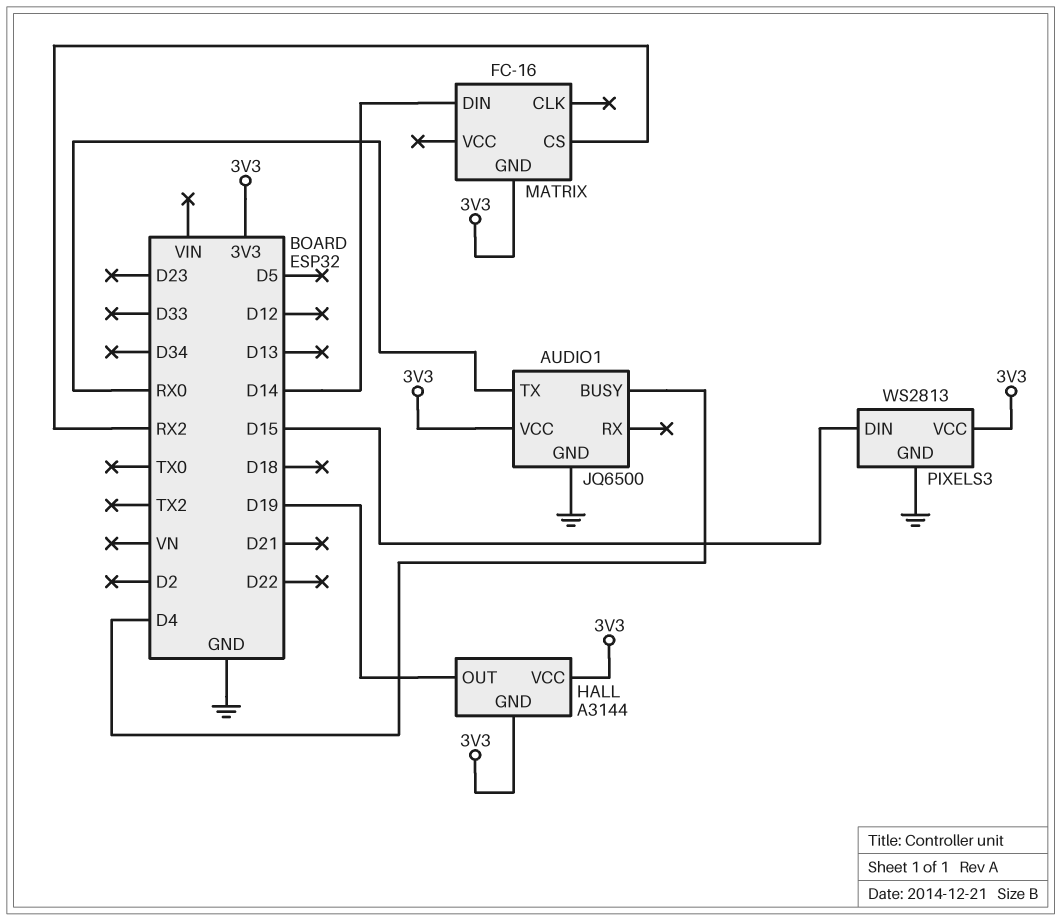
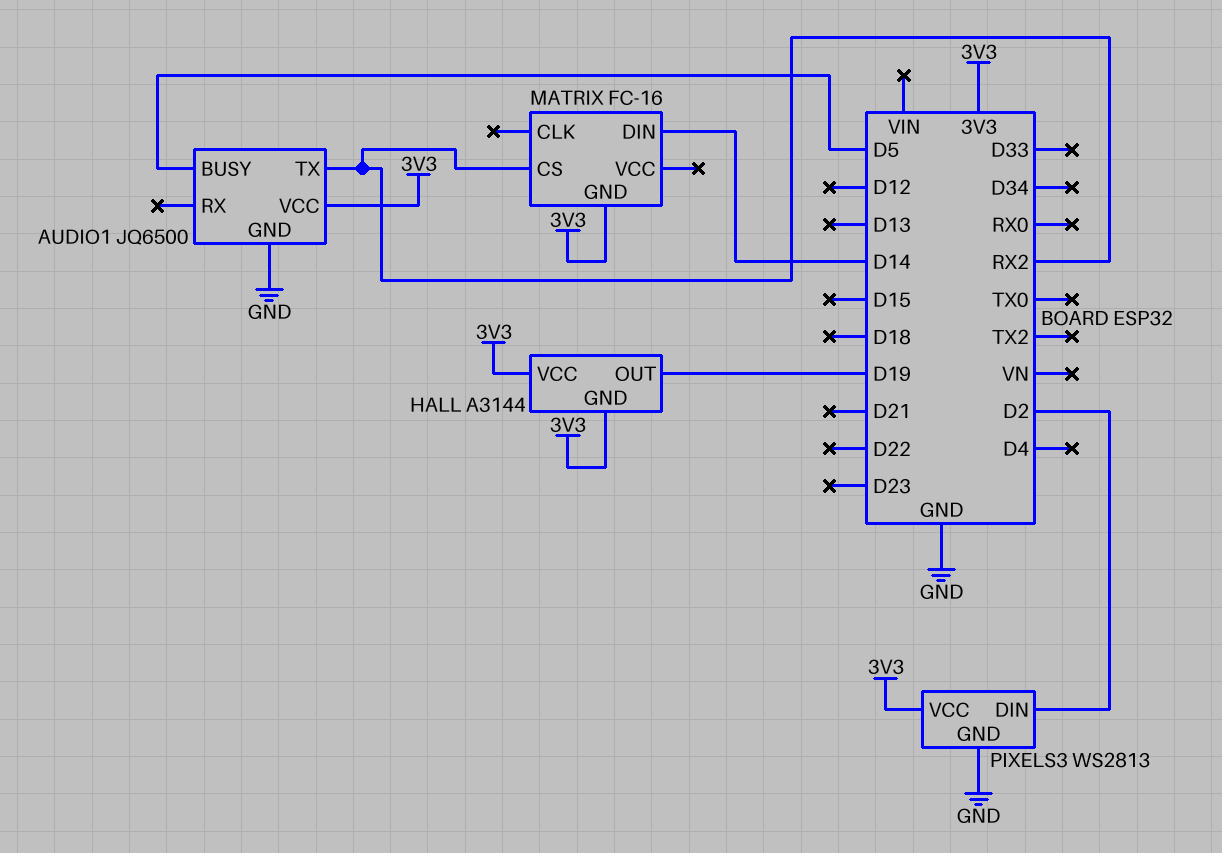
AUDIO1 pin BUSY: D4 -> D5
AUDIO1 pin TX: RX0 -> RX2
PIXELS3 pin DIN: D15 -> D2

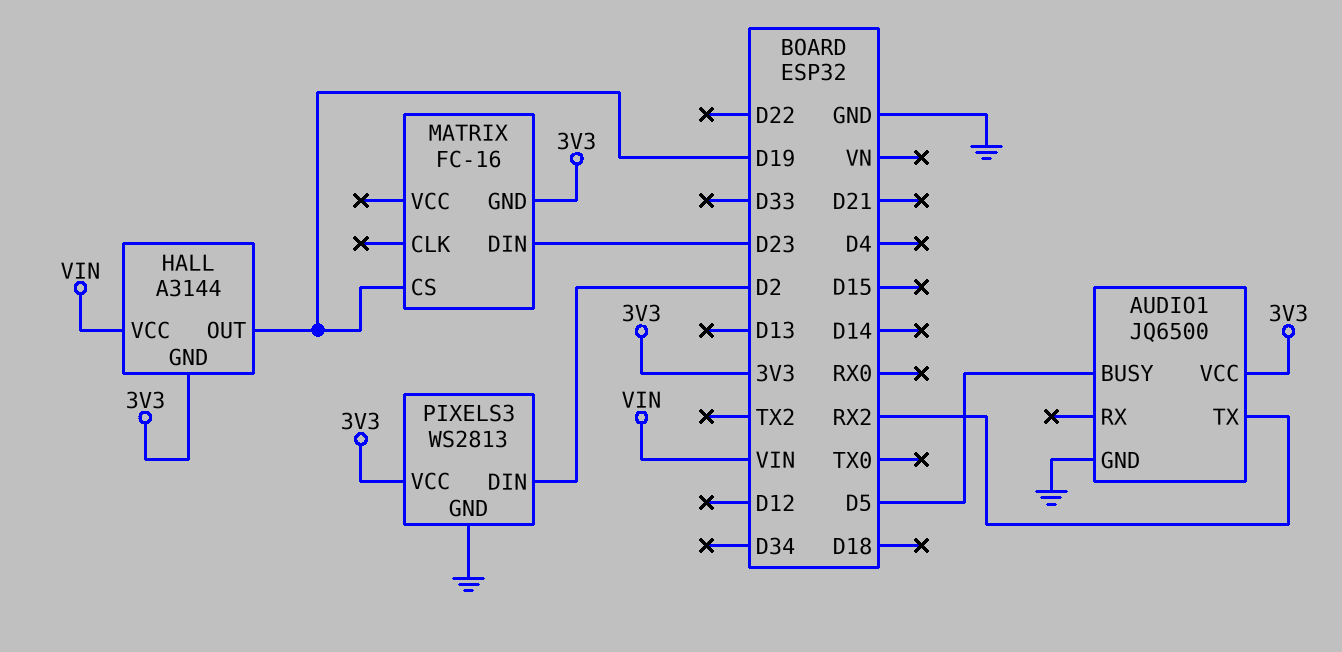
HALL pin VCC: 3V3 -> VIN
MATRIX pin CS: RX2 -> D19
MATRIX pin DIN: D14 -> D23

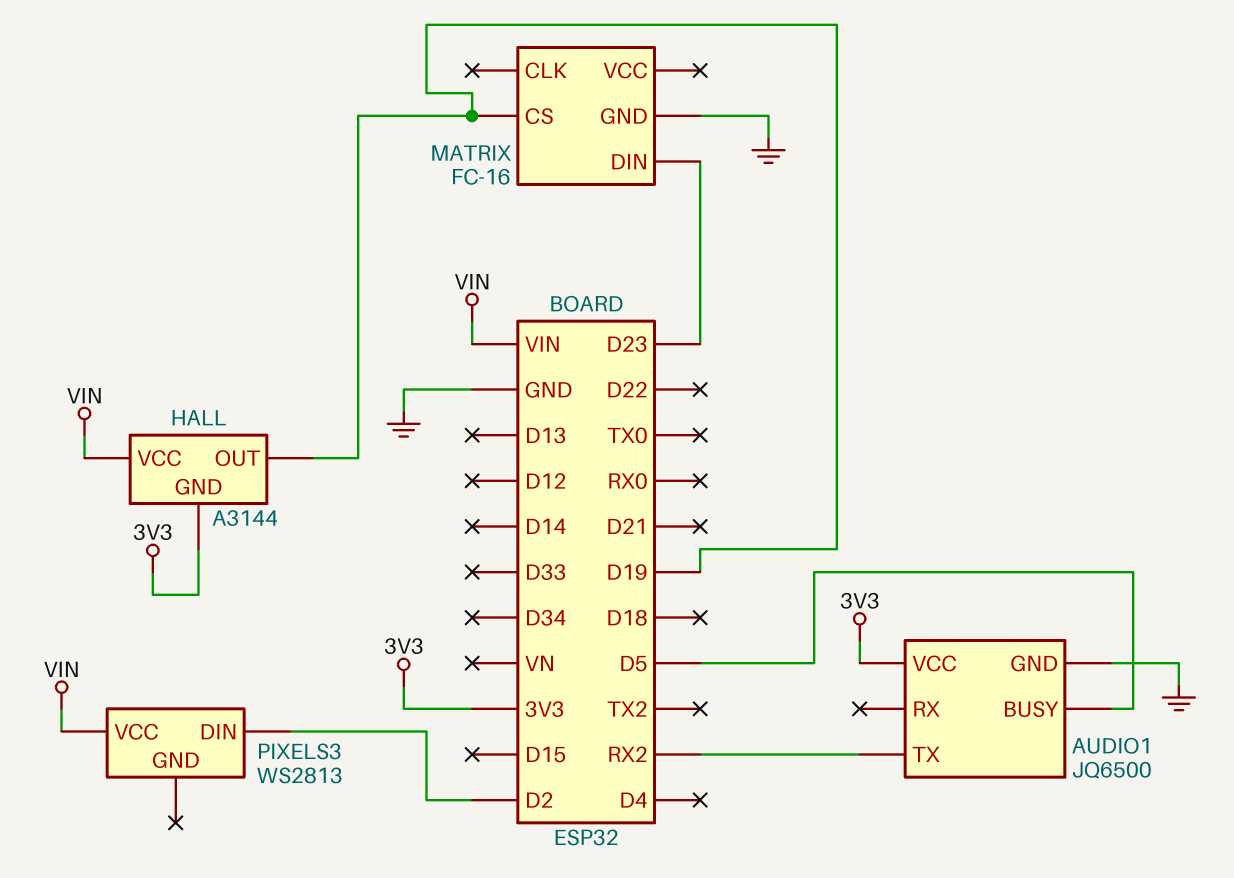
MATRIX pin GND: 3V3 -> GND
PIXELS3 pin GND: GND -> none
PIXELS3 pin VCC: 3V3 -> VIN

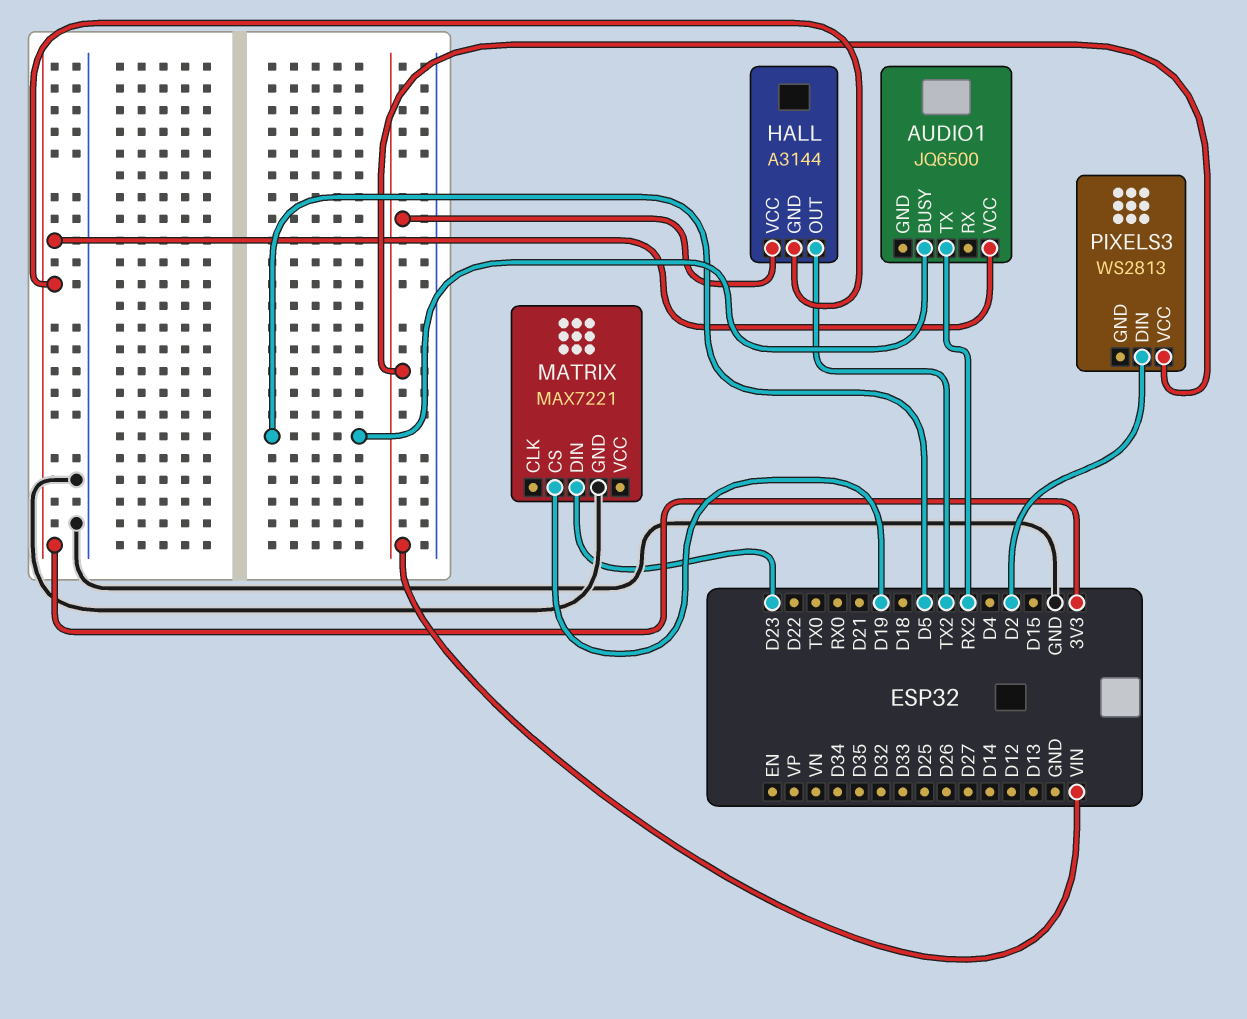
AUDIO1 pin GND: GND -> none
HALL pin OUT: D19 -> TX2
MATRIX: FC-16 -> MAX7221

